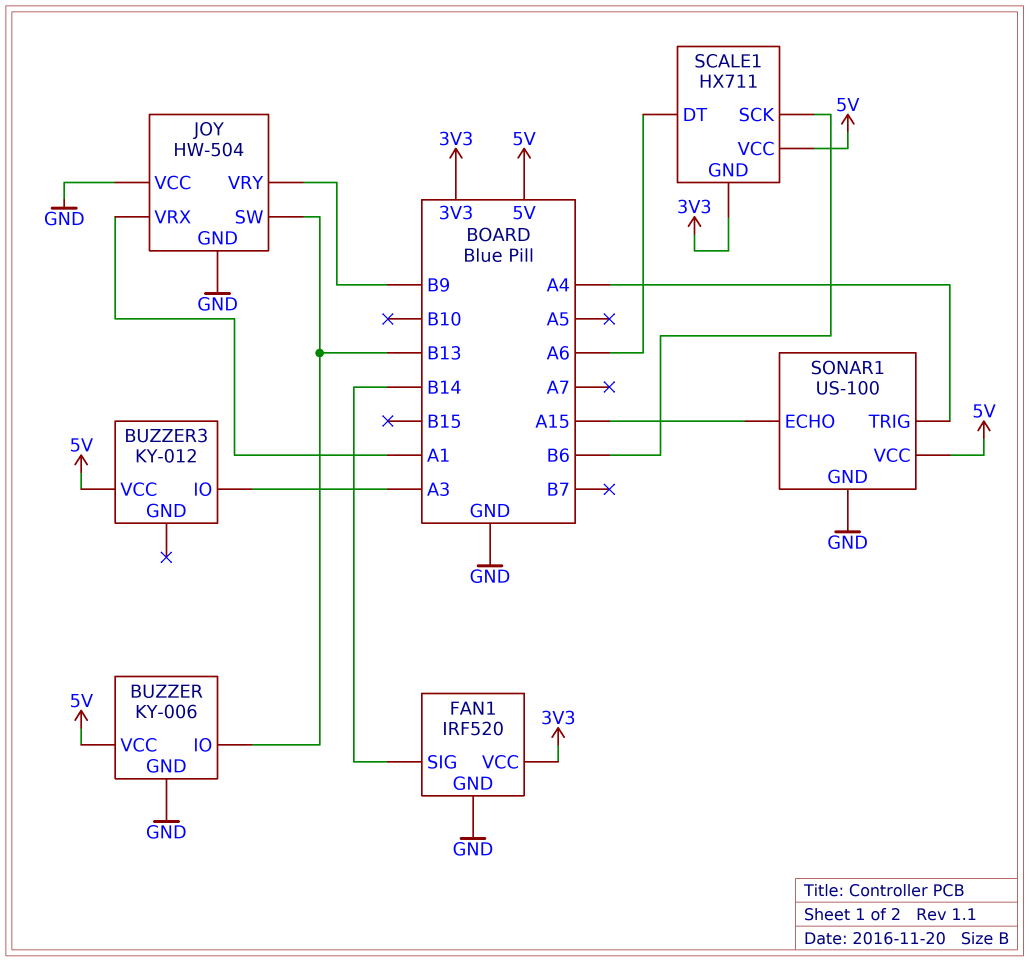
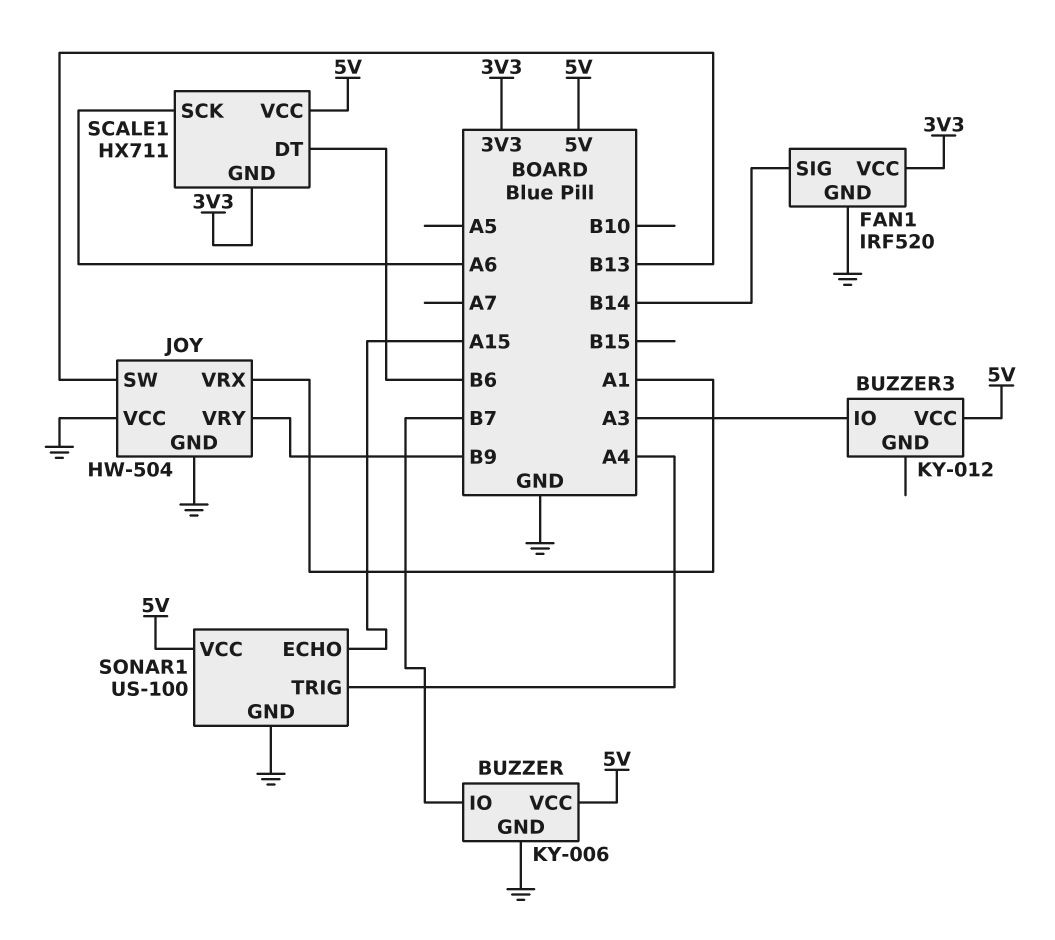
BUZZER pin IO: B13 -> B7
SCALE1 pin DT: A6 -> B6
SCALE1 pin SCK: B6 -> A6

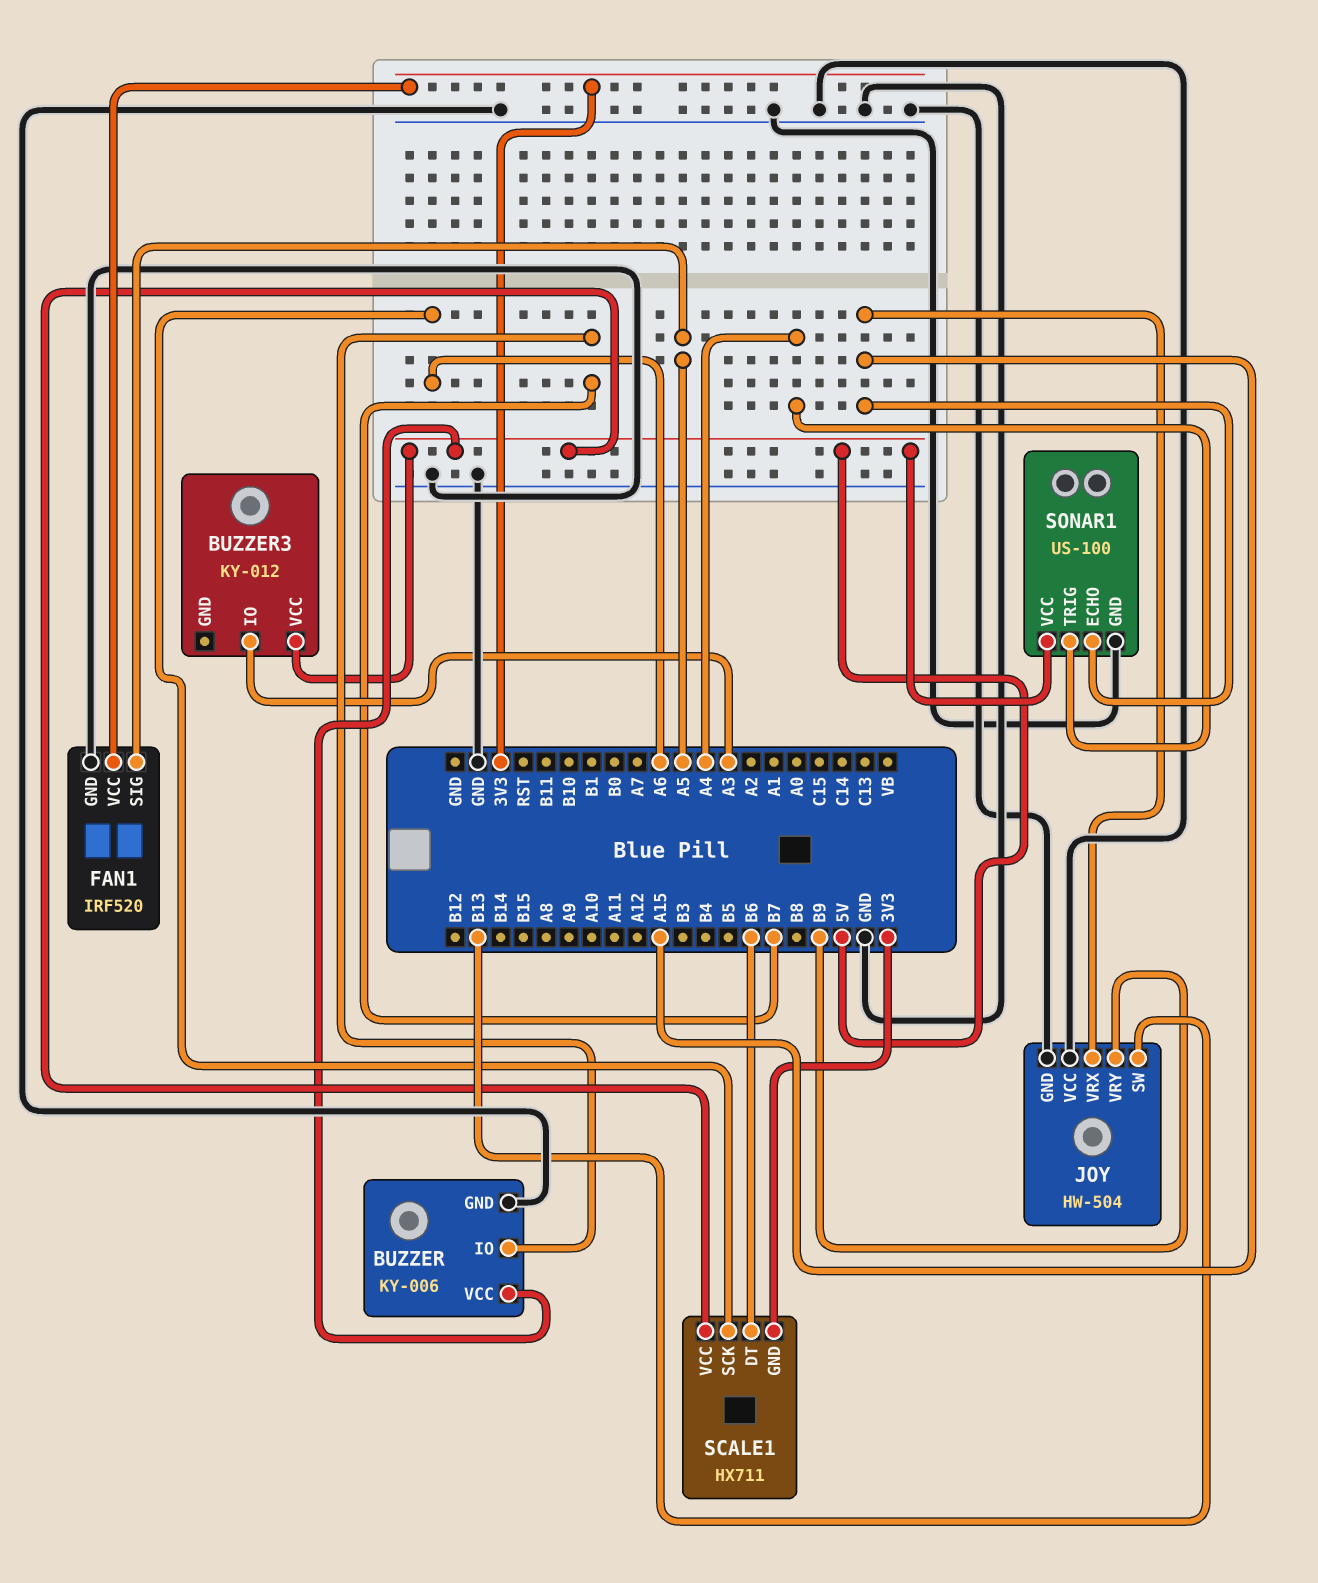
FAN1 pin SIG: B14 -> A5
JOY pin VRX: A1 -> A15

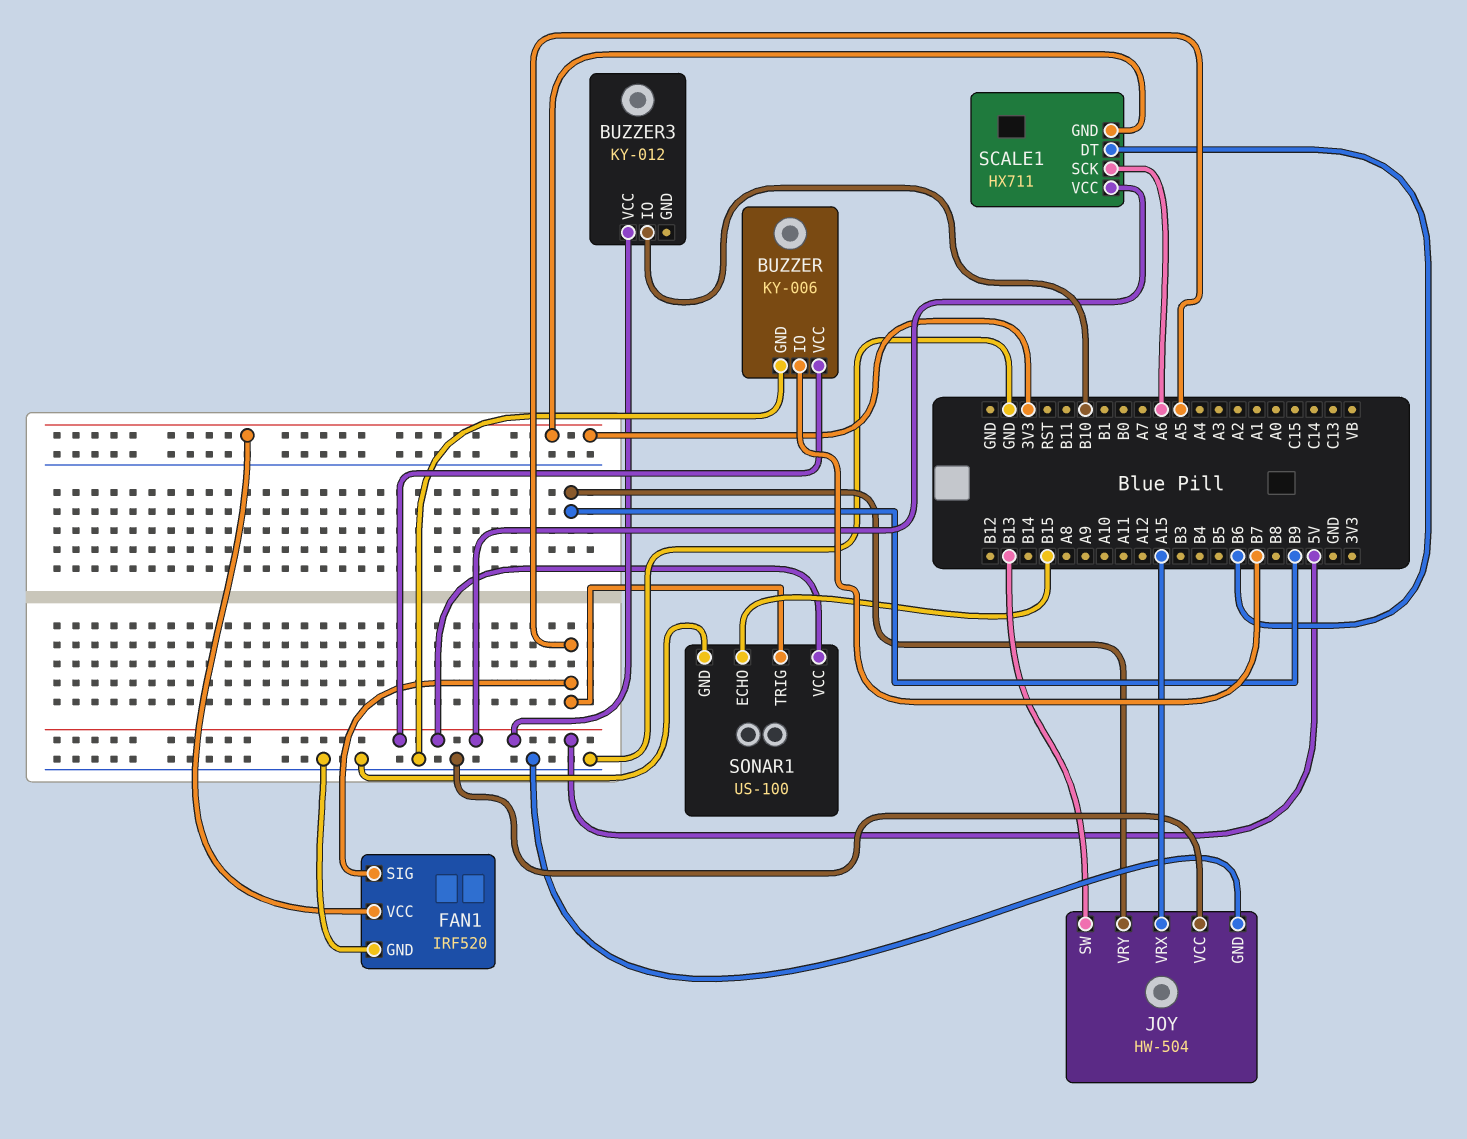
BUZZER3 pin IO: A3 -> B10
SONAR1 pin ECHO: A15 -> B15
SONAR1 pin TRIG: A4 -> A5

